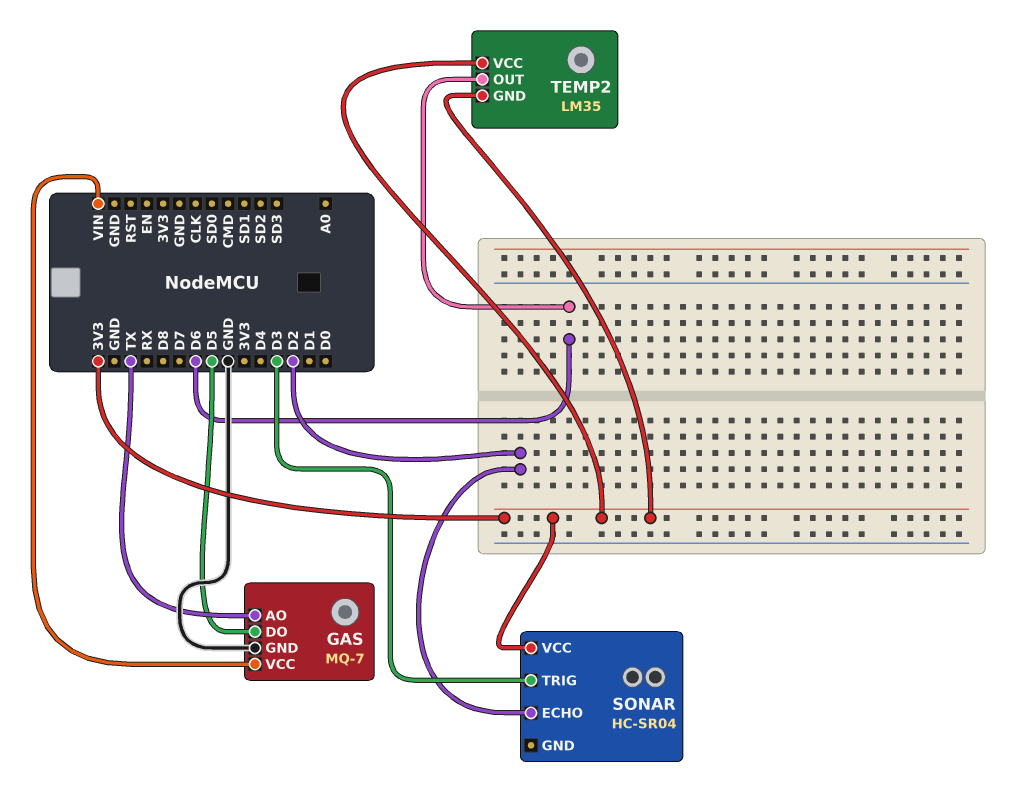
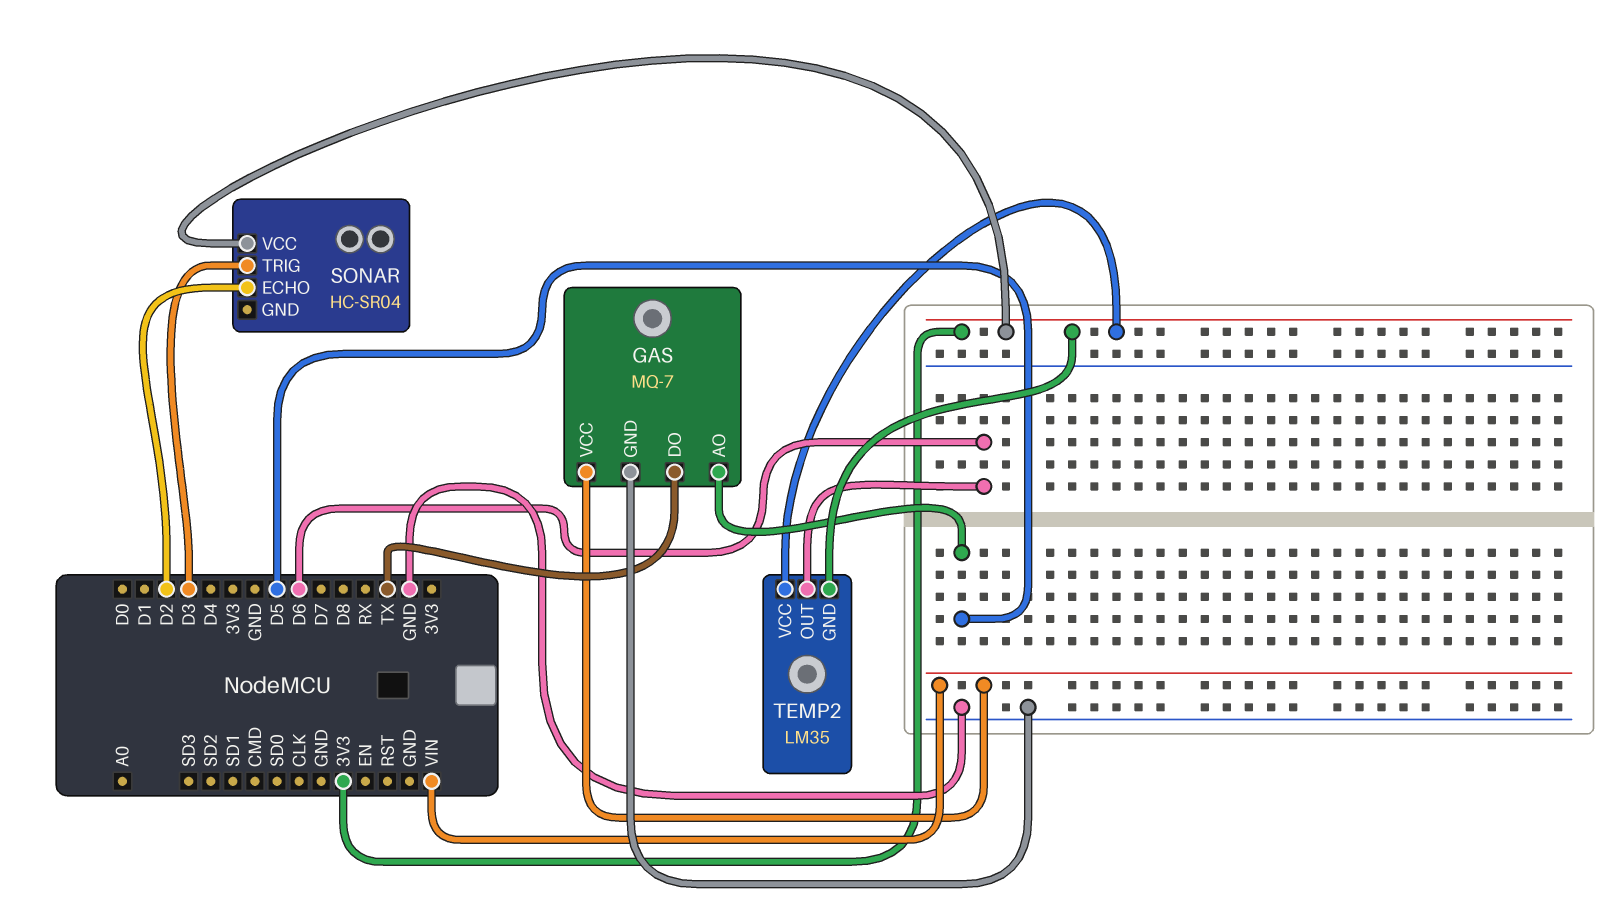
GAS pin AO: TX -> D5
GAS pin DO: D5 -> TX

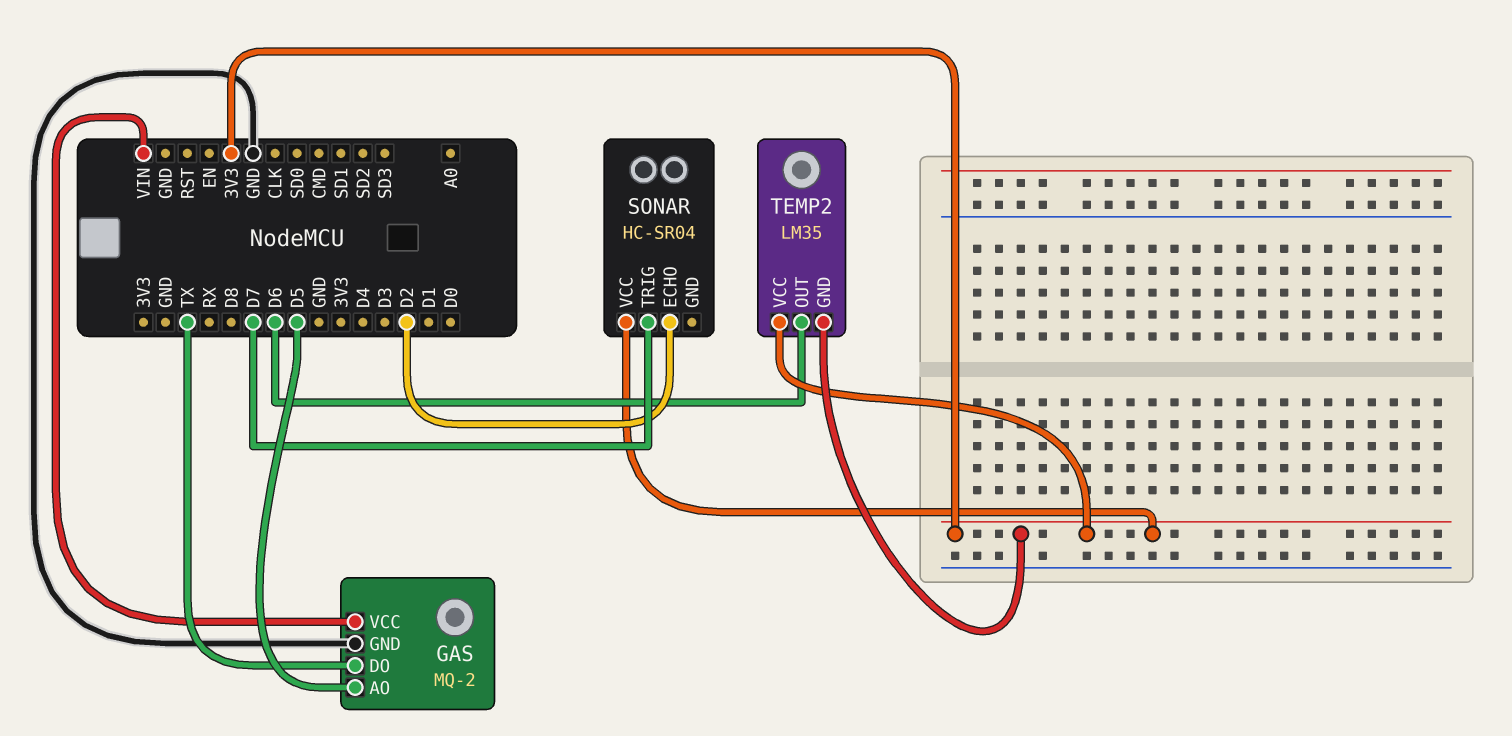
GAS: MQ-7 -> MQ-2
SONAR pin TRIG: D3 -> D7

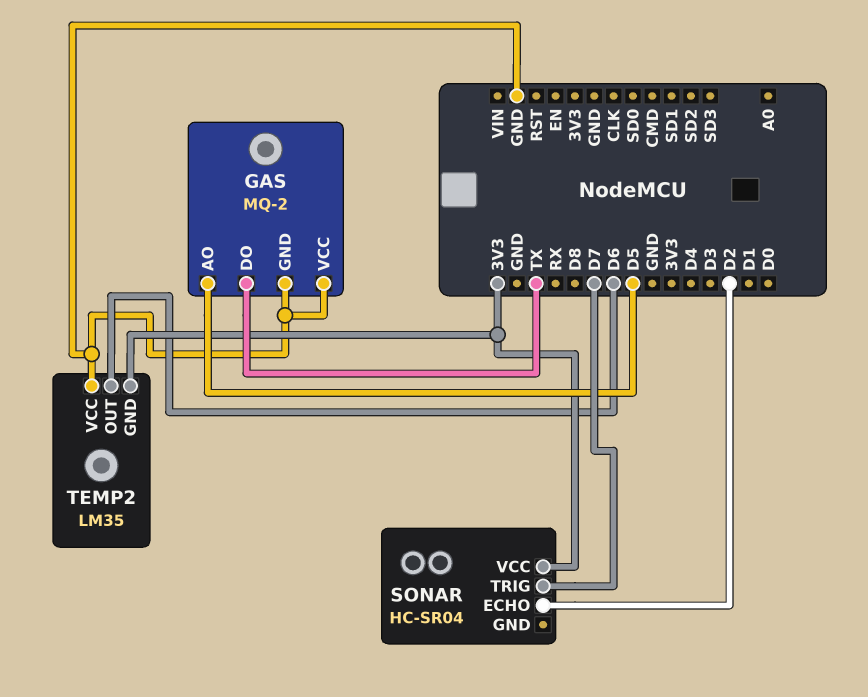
GAS pin VCC: VIN -> GND
TEMP2 pin VCC: 3V3 -> GND

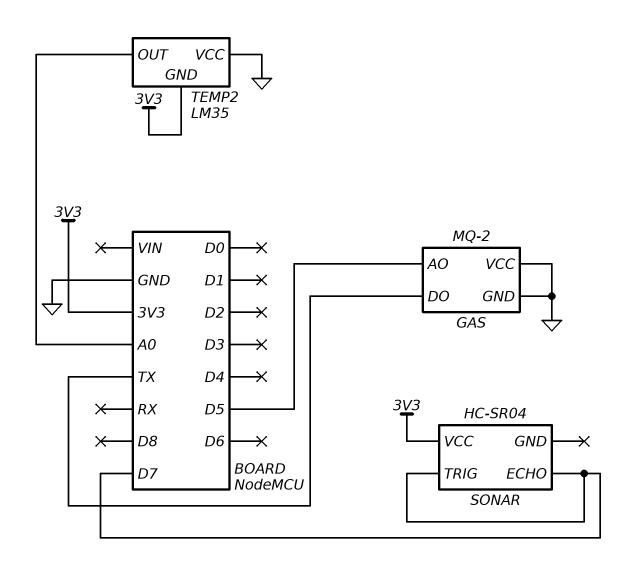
SONAR pin ECHO: D2 -> D7
TEMP2 pin OUT: D6 -> A0

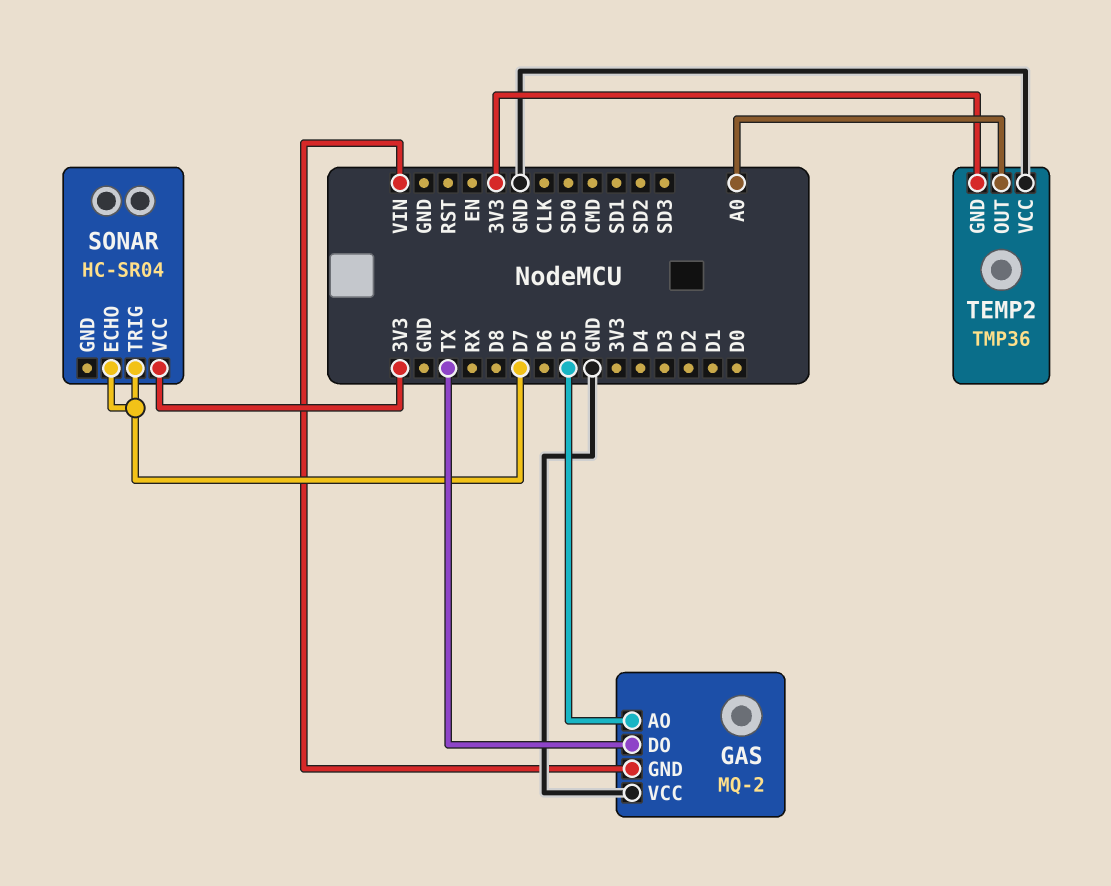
GAS pin GND: GND -> VIN
TEMP2: LM35 -> TMP36

